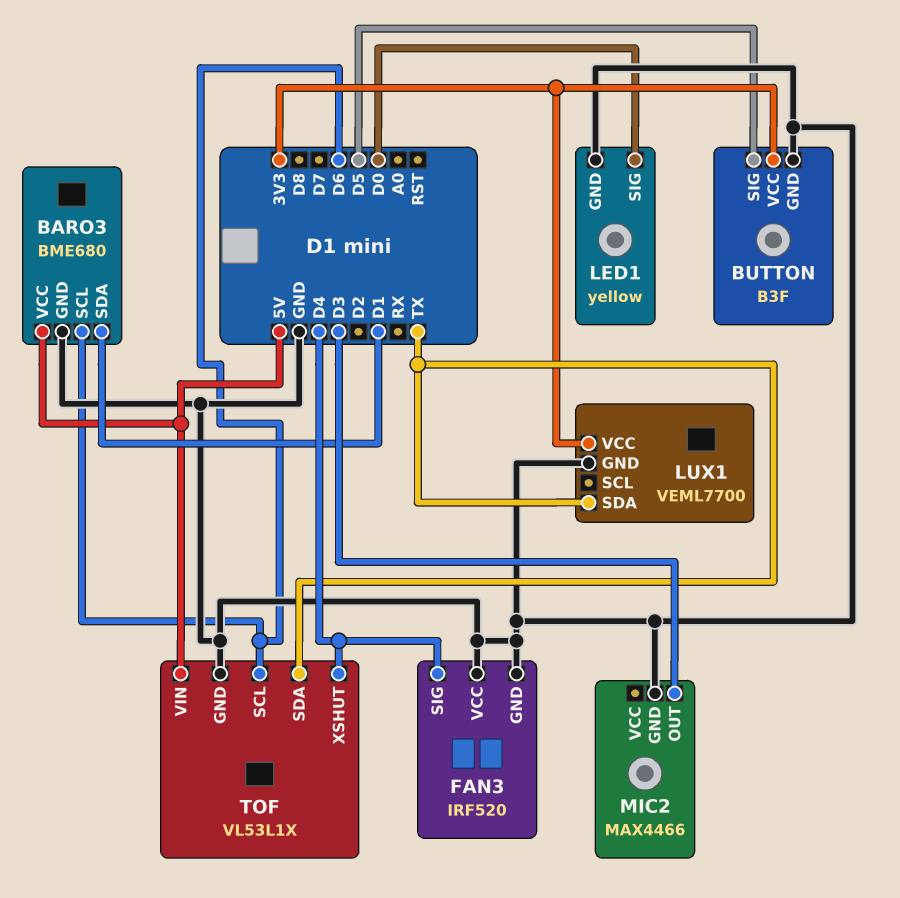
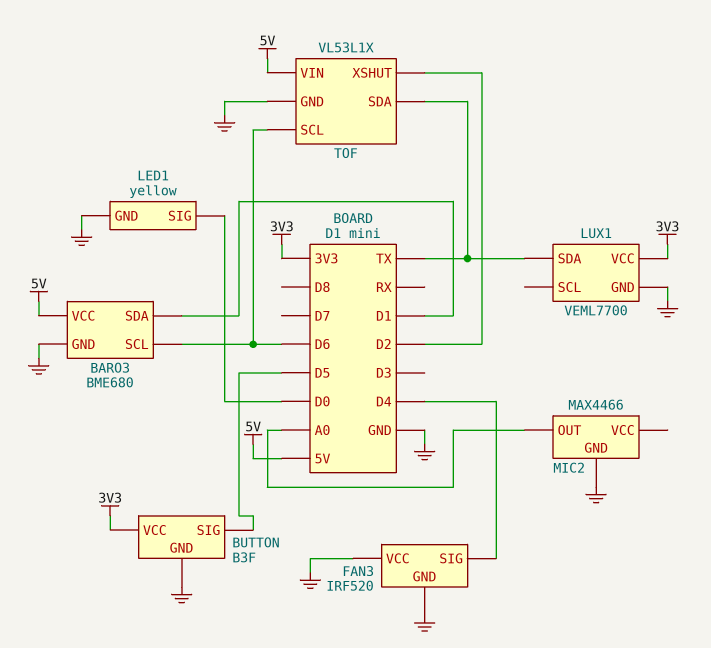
MIC2 pin OUT: D3 -> A0
TOF pin XSHUT: D4 -> D2

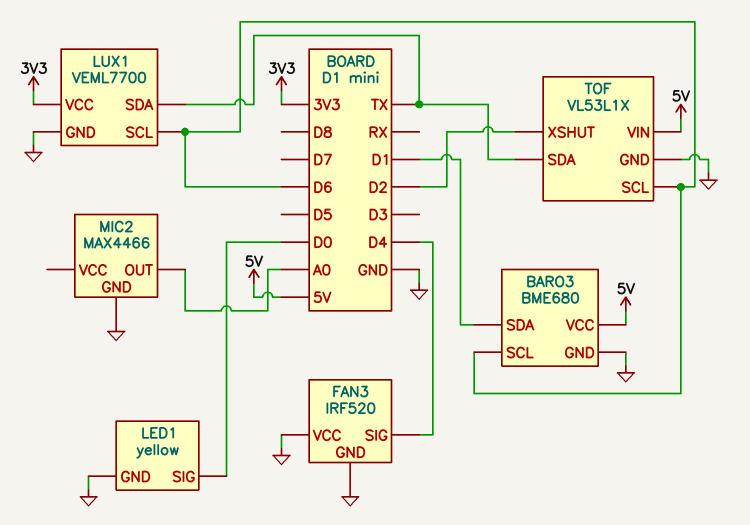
BUTTON: B3F -> none
BUTTON pin GND: GND -> none
BUTTON pin SIG: D5 -> none
BUTTON pin VCC: 3V3 -> none
LUX1 pin SCL: none -> D6

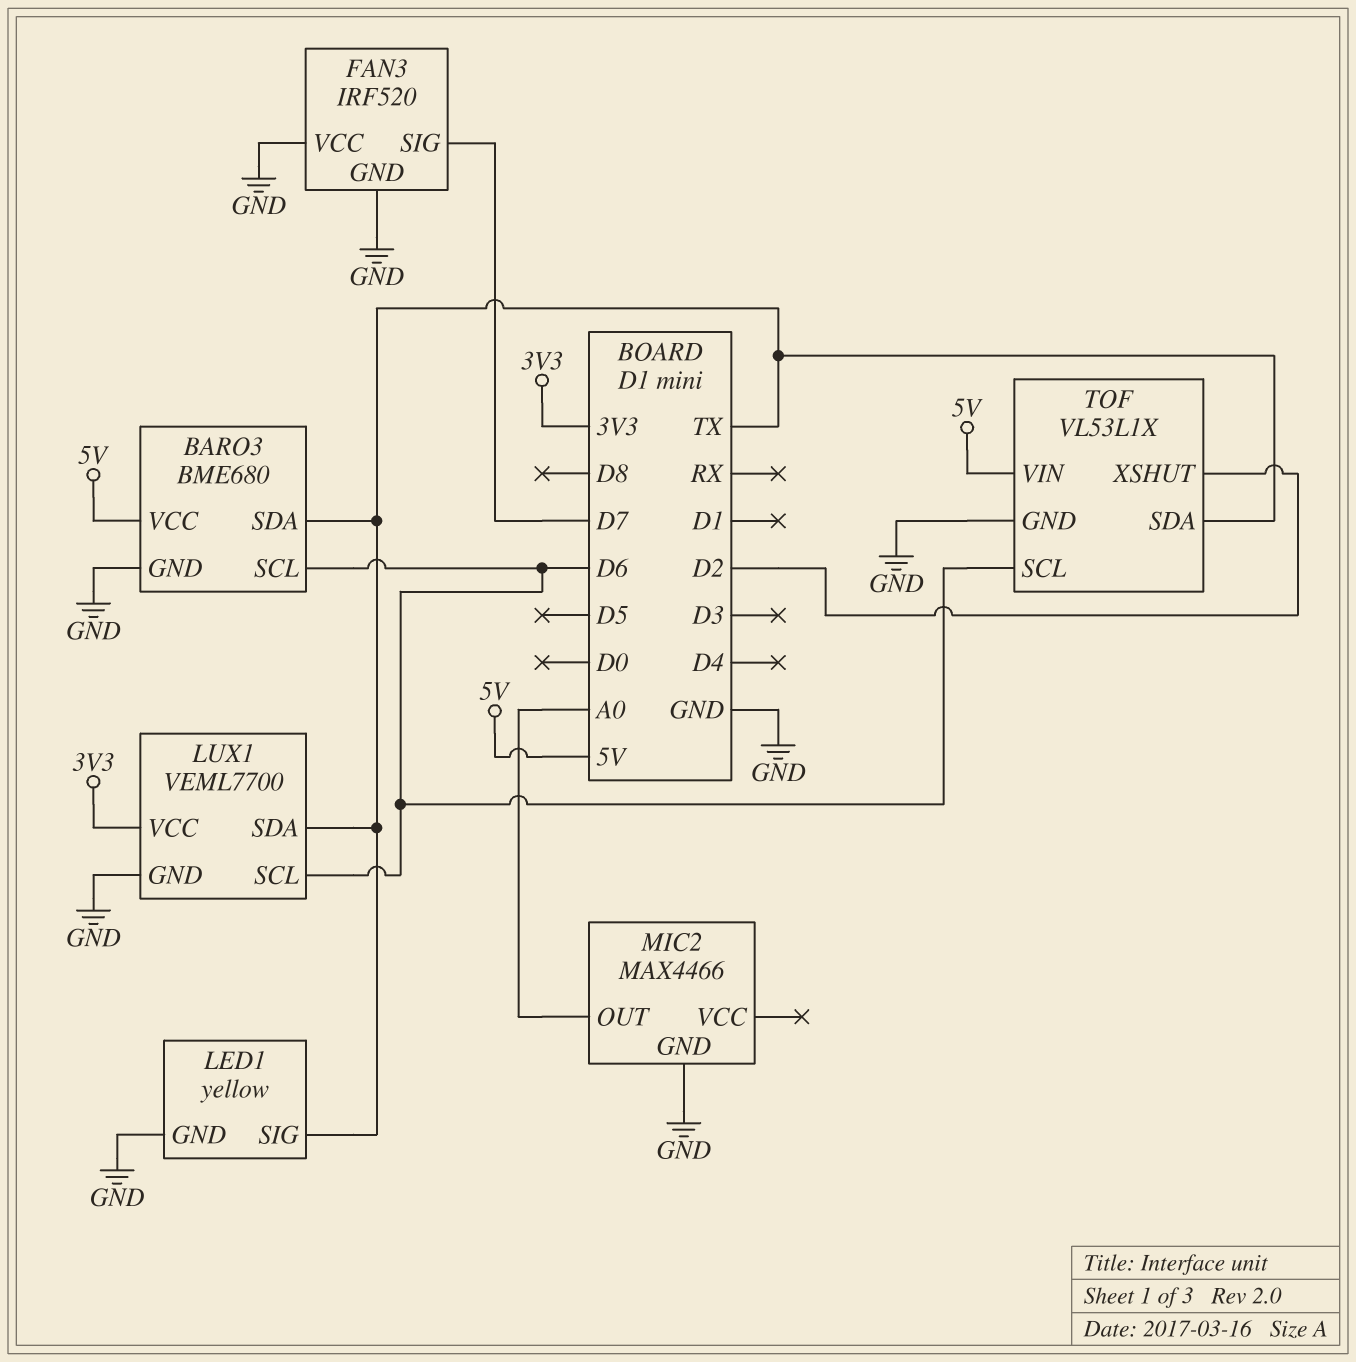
BARO3 pin SDA: D1 -> TX
FAN3 pin SIG: D4 -> D7
LED1 pin SIG: D0 -> TX

